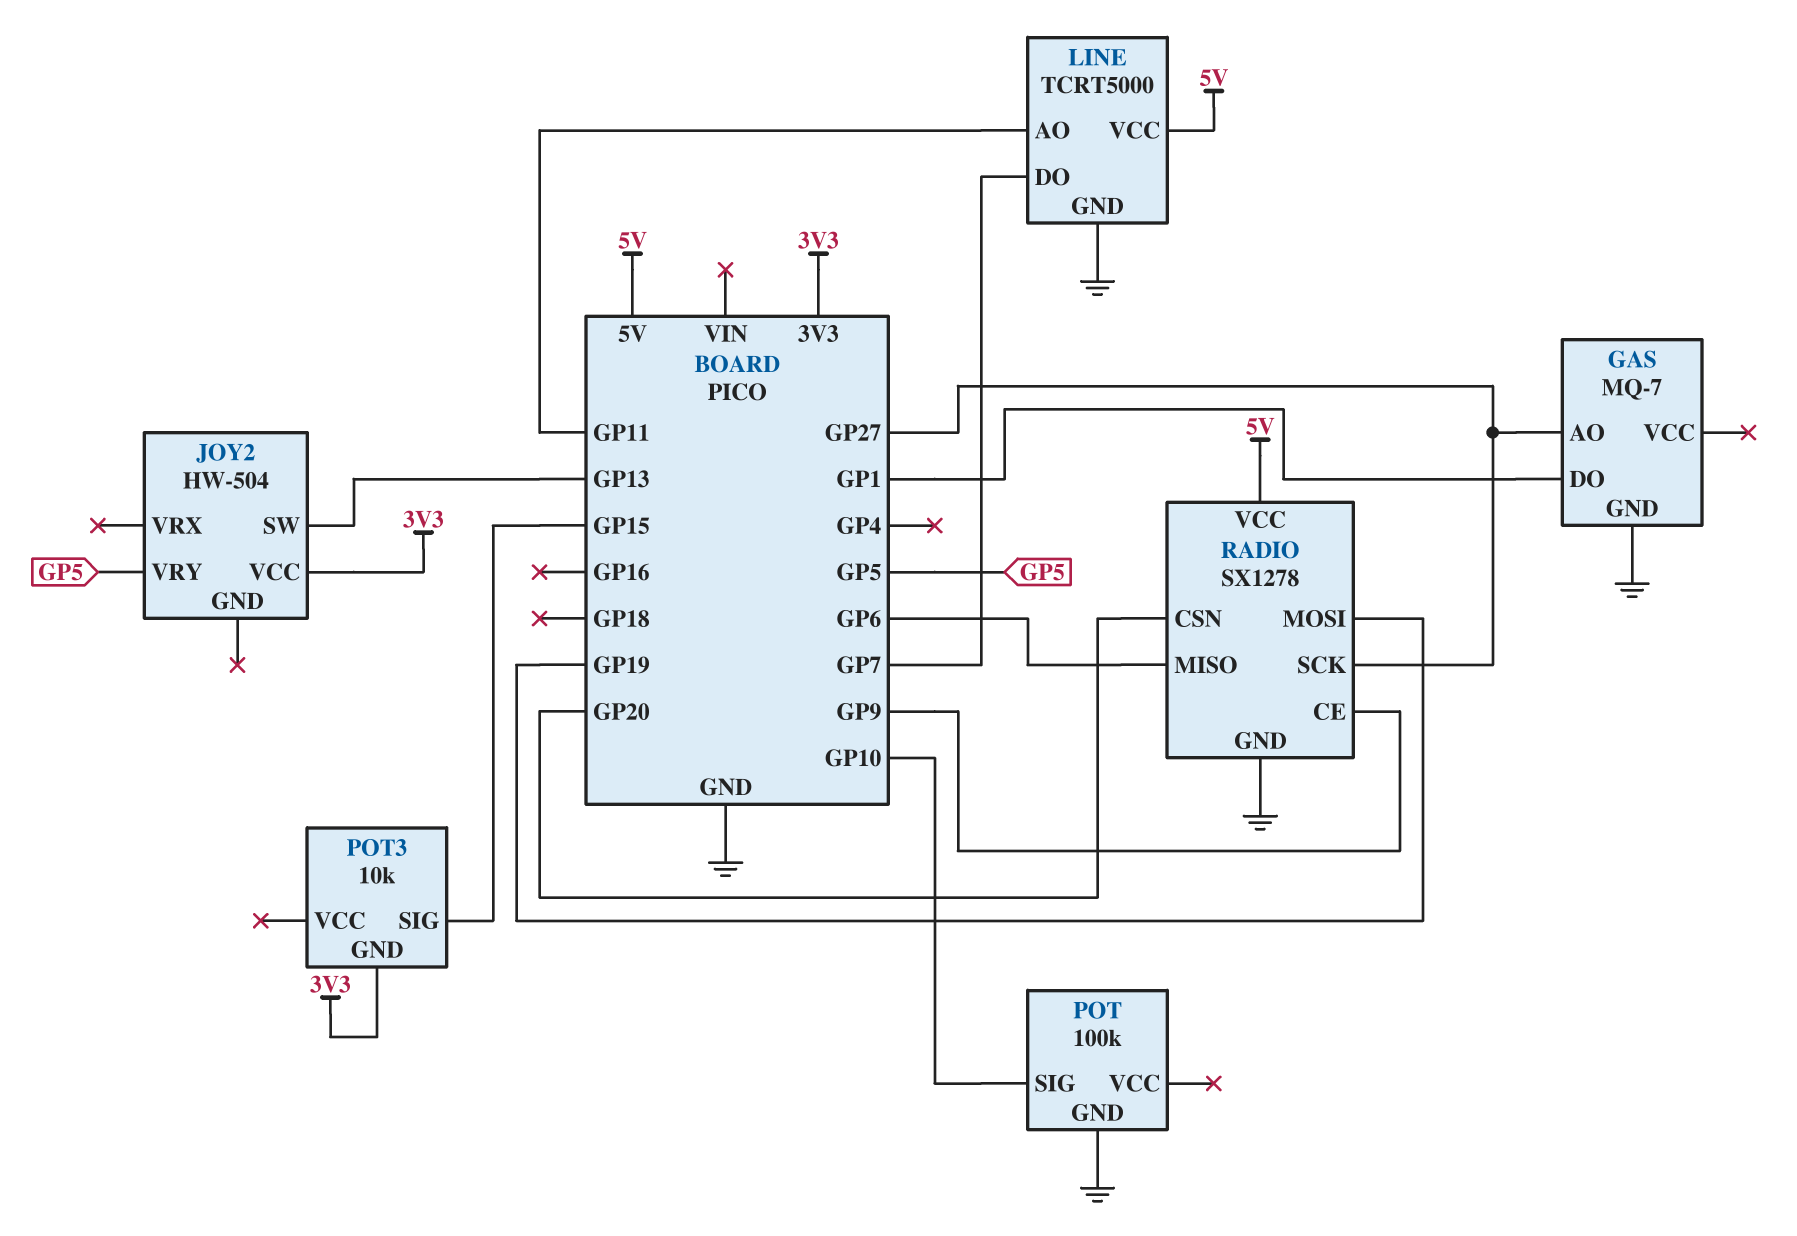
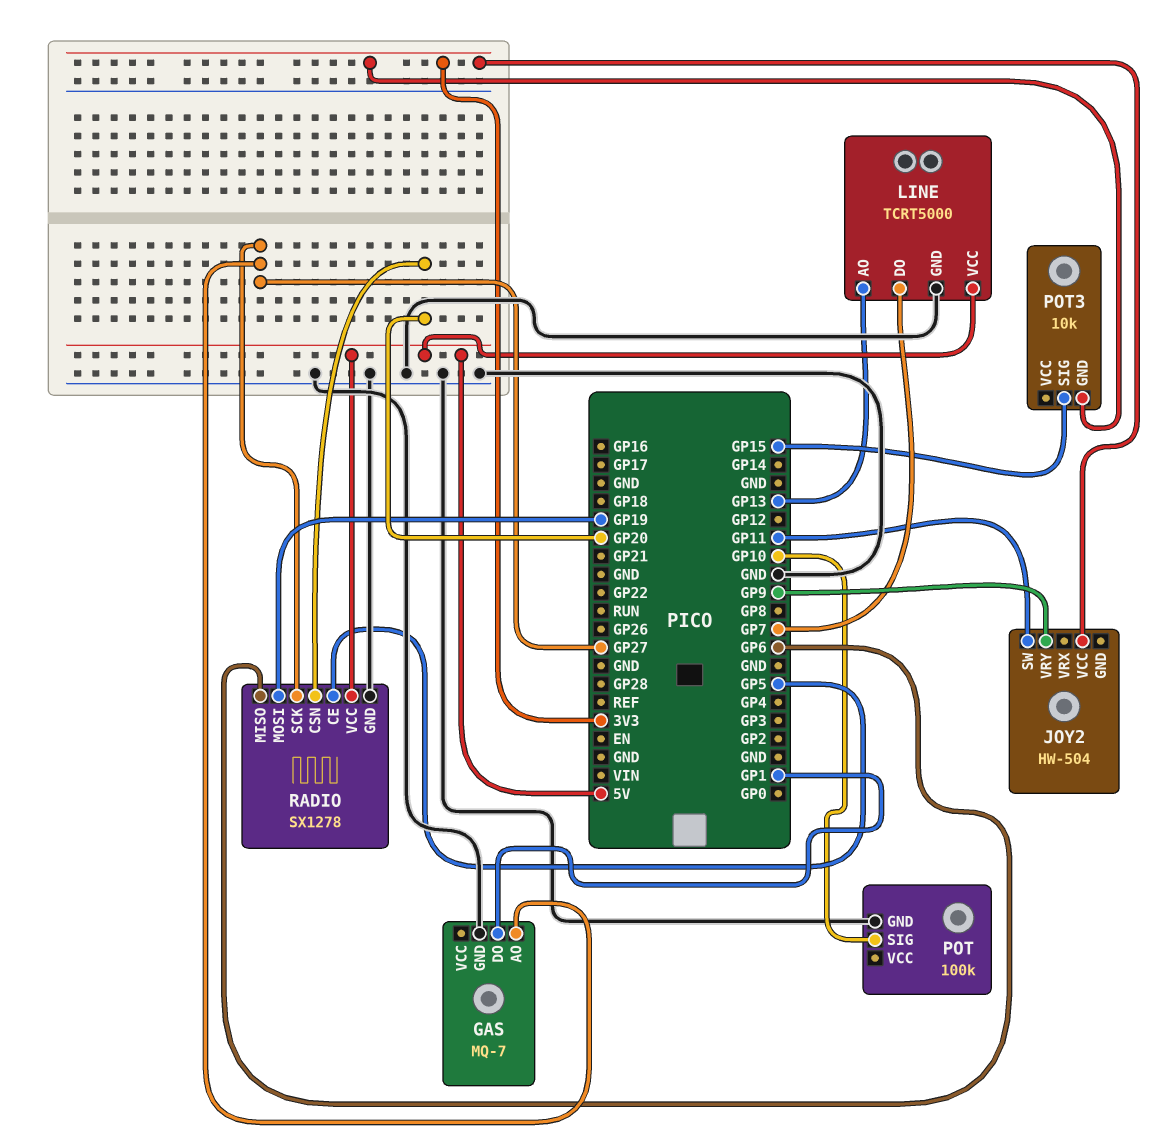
JOY2 pin SW: GP13 -> GP11
JOY2 pin VRY: GP5 -> GP9
LINE pin AO: GP11 -> GP13
RADIO pin CE: GP9 -> GP5

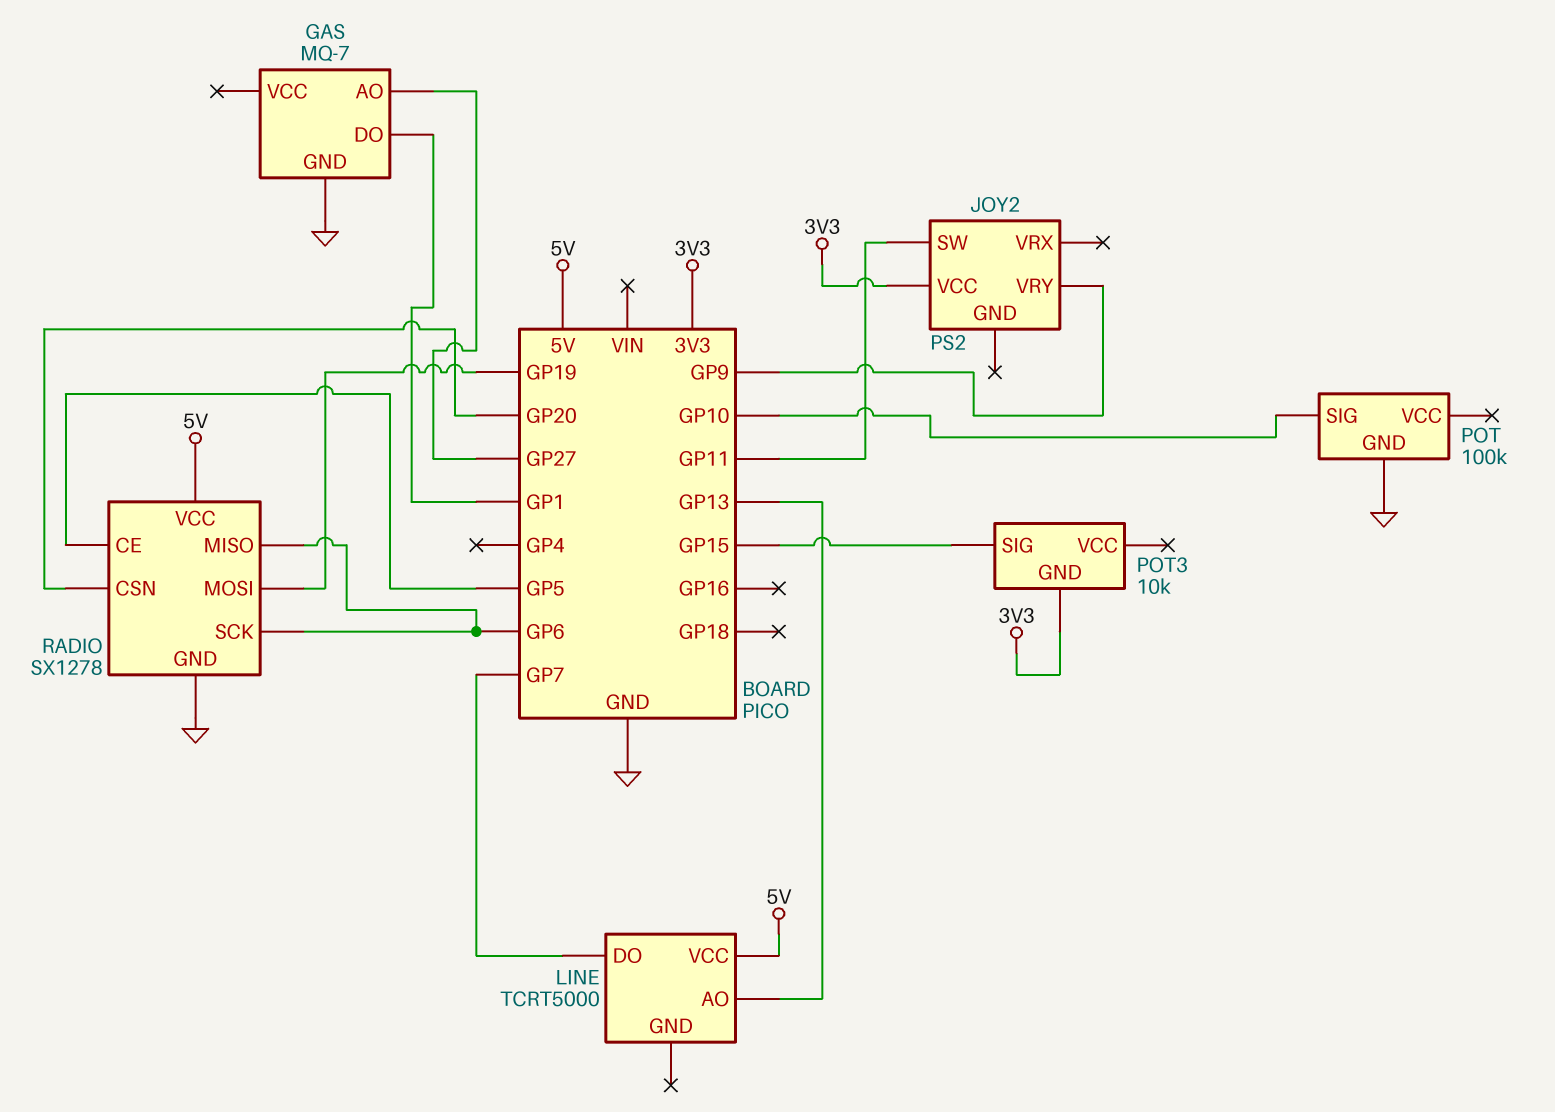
JOY2: HW-504 -> PS2
LINE pin GND: GND -> none
RADIO pin SCK: GP27 -> GP6

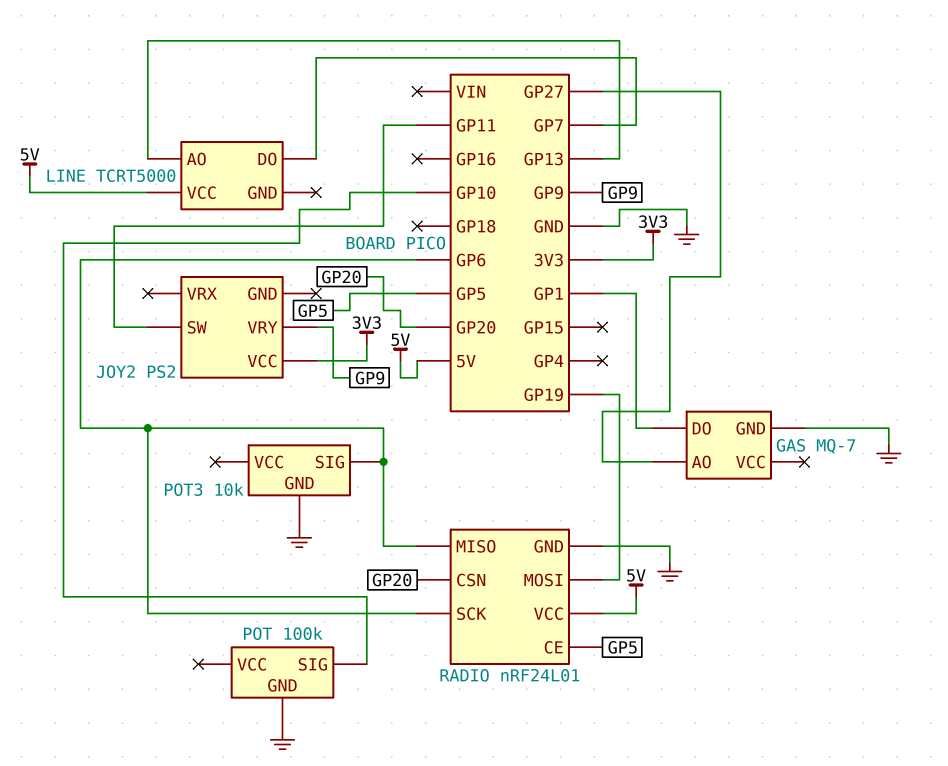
POT3 pin GND: 3V3 -> GND
POT3 pin SIG: GP15 -> GP6
RADIO: SX1278 -> nRF24L01

